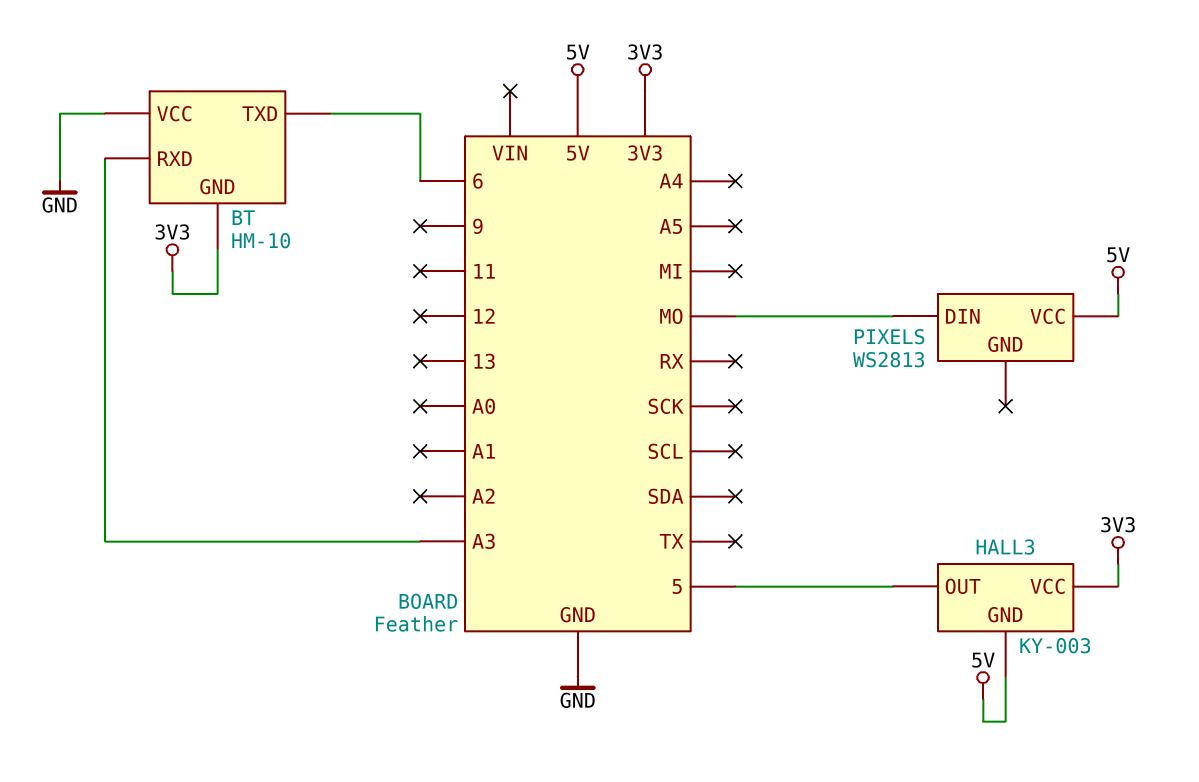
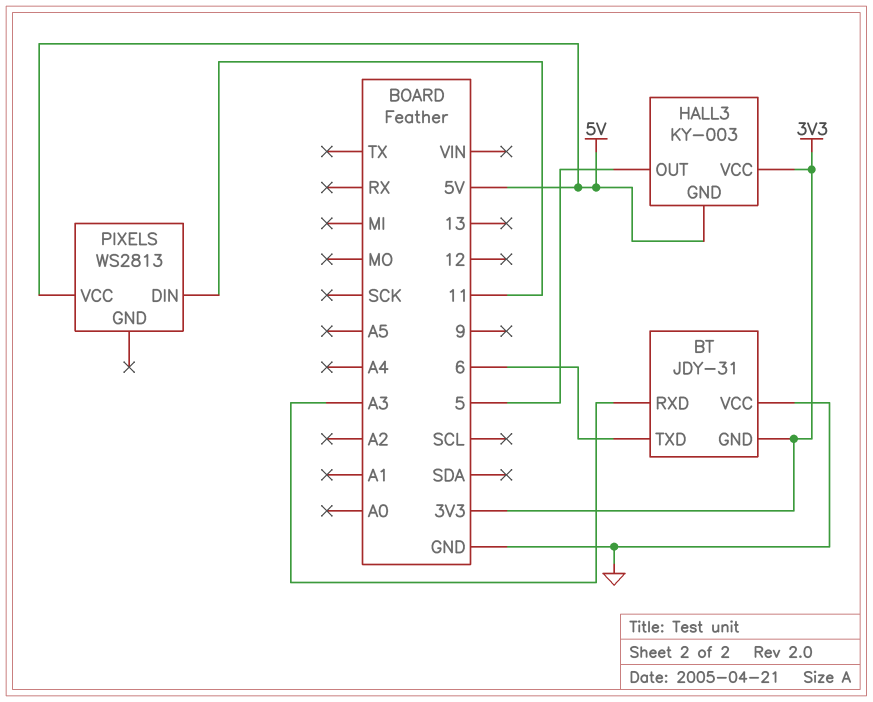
BT: HM-10 -> JDY-31
PIXELS pin DIN: MO -> 11

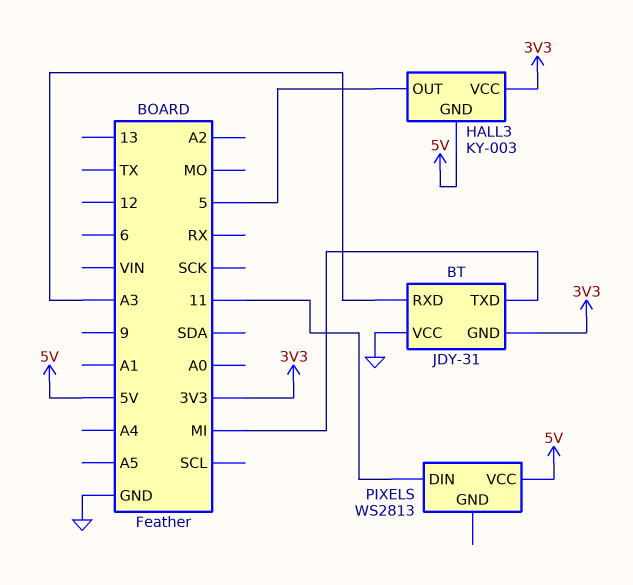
BT pin TXD: 6 -> MI

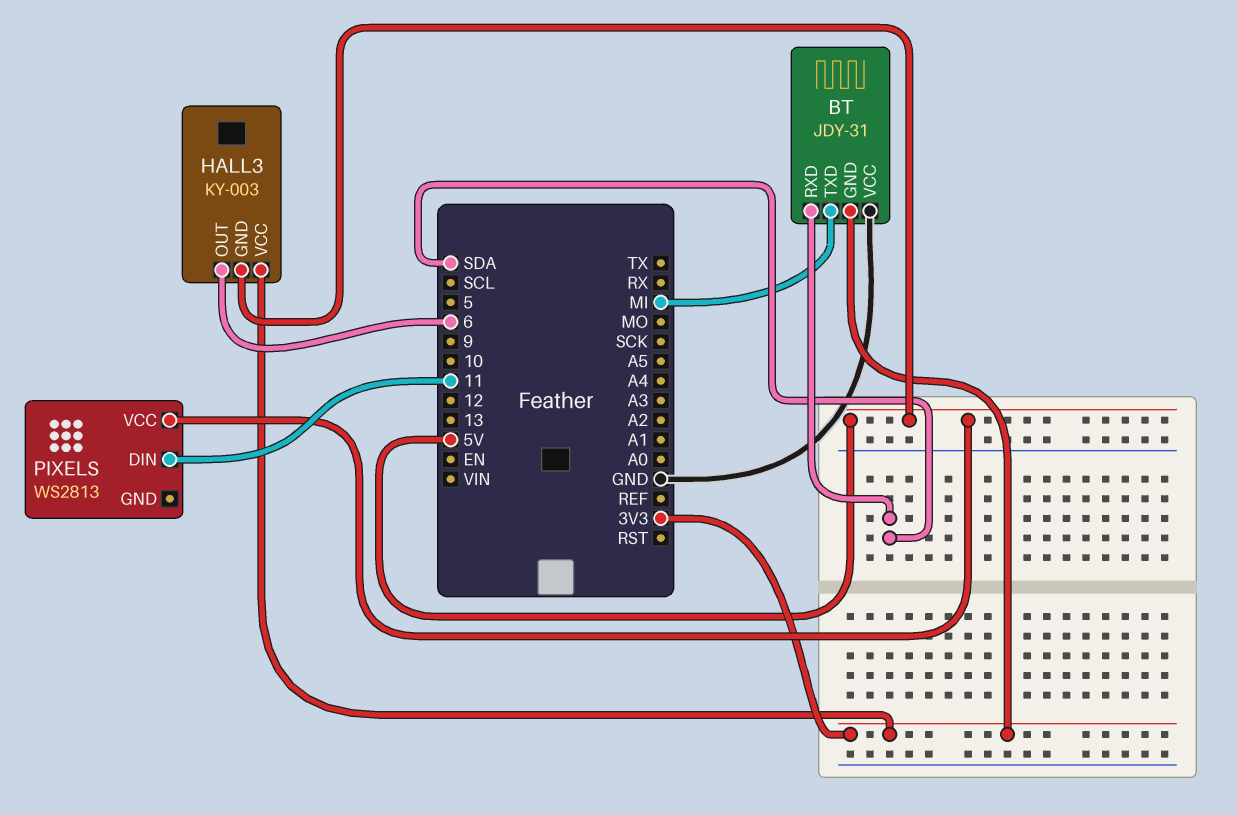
BT pin RXD: A3 -> SDA
HALL3 pin OUT: 5 -> 6

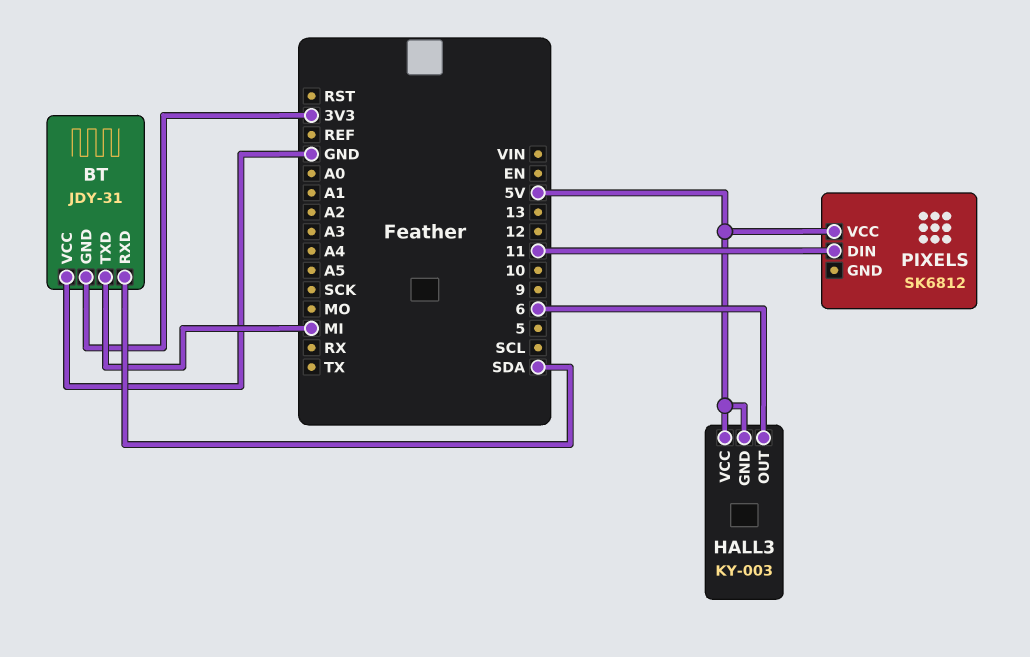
HALL3 pin VCC: 3V3 -> 5V
PIXELS: WS2813 -> SK6812

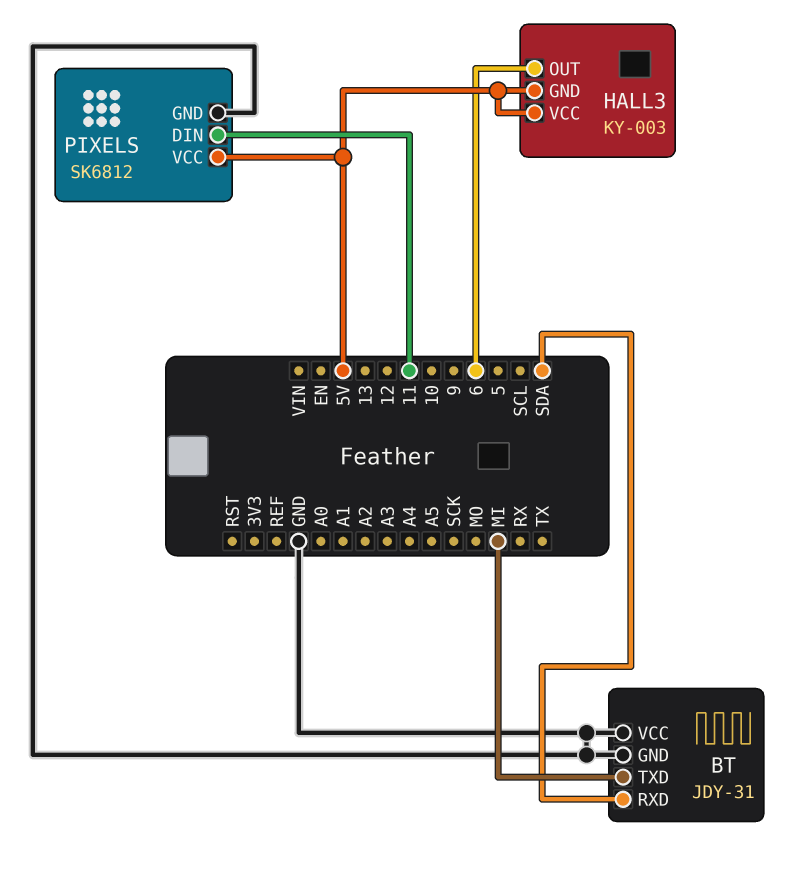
BT pin GND: 3V3 -> GND
PIXELS pin GND: none -> GND

